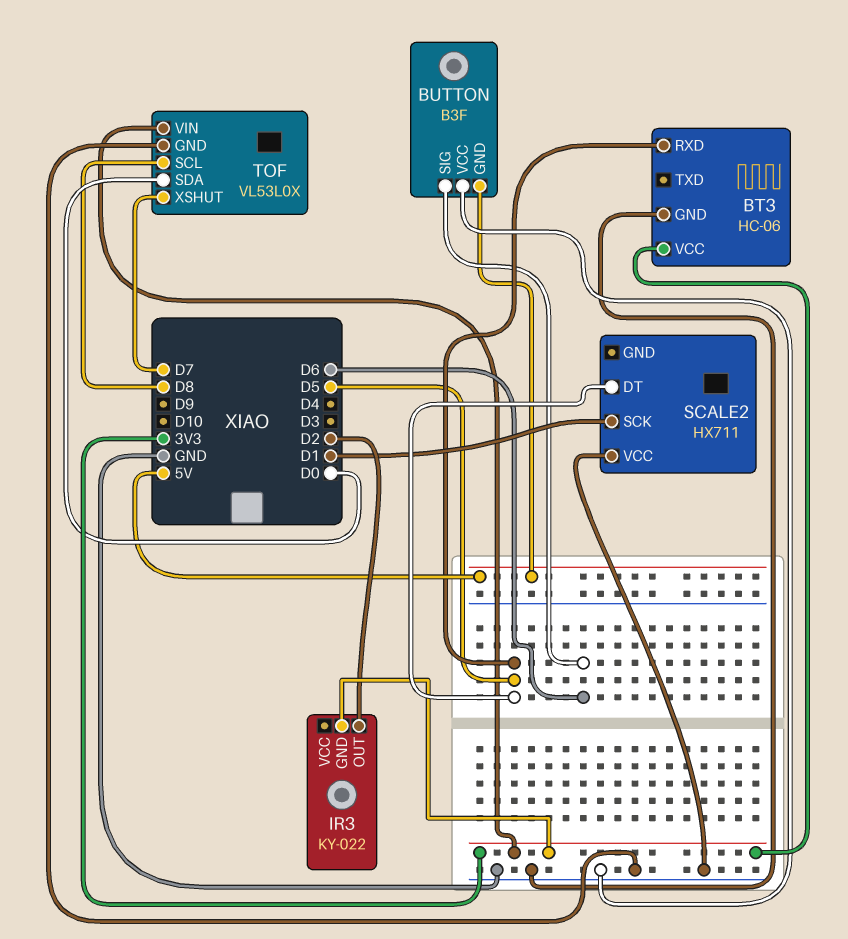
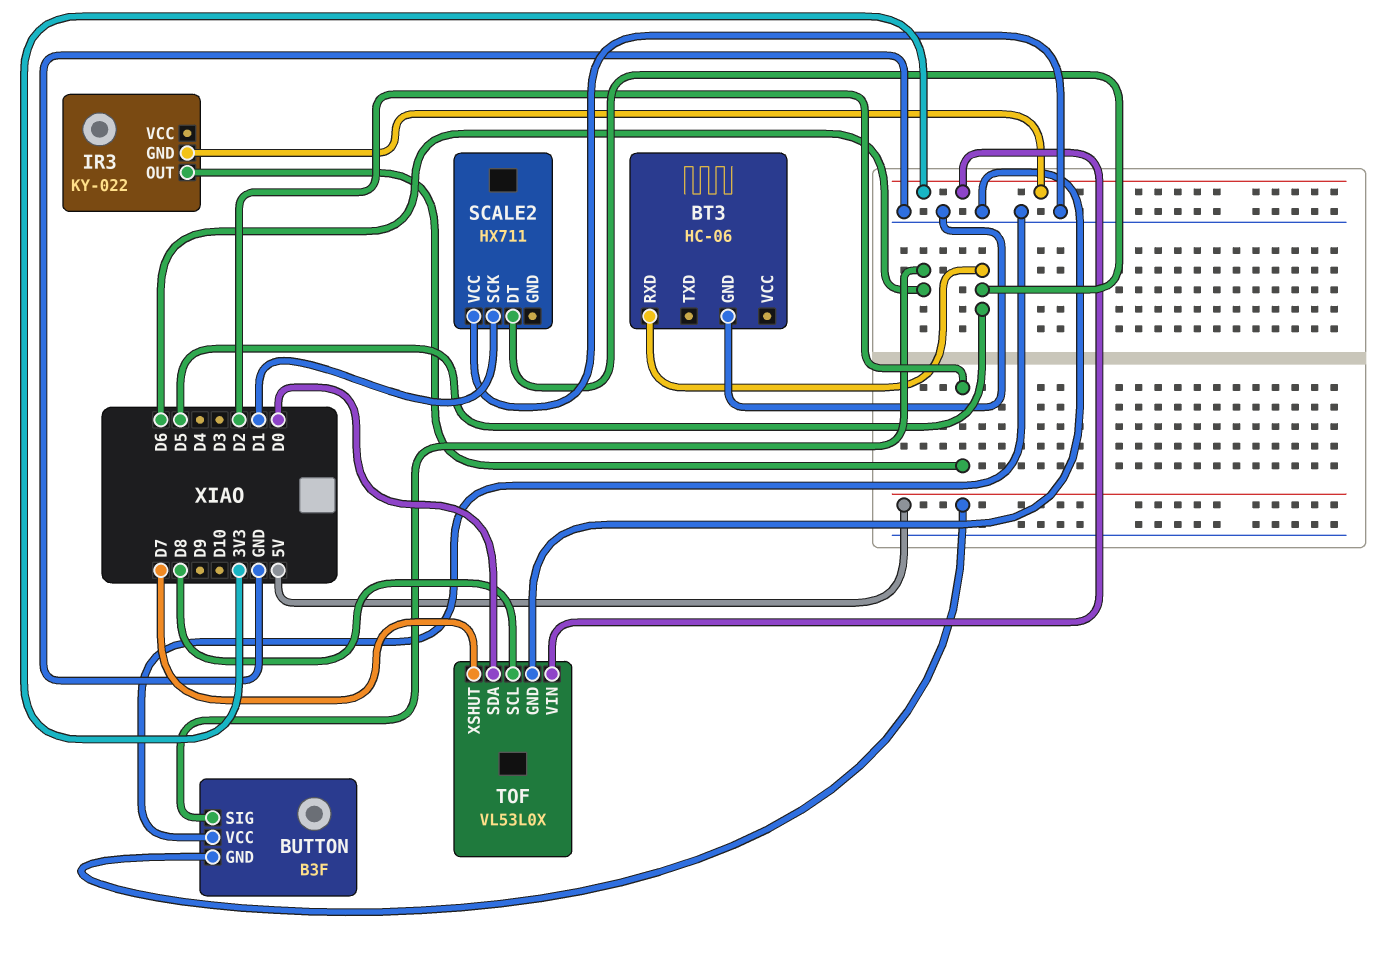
BT3 pin VCC: 3V3 -> none

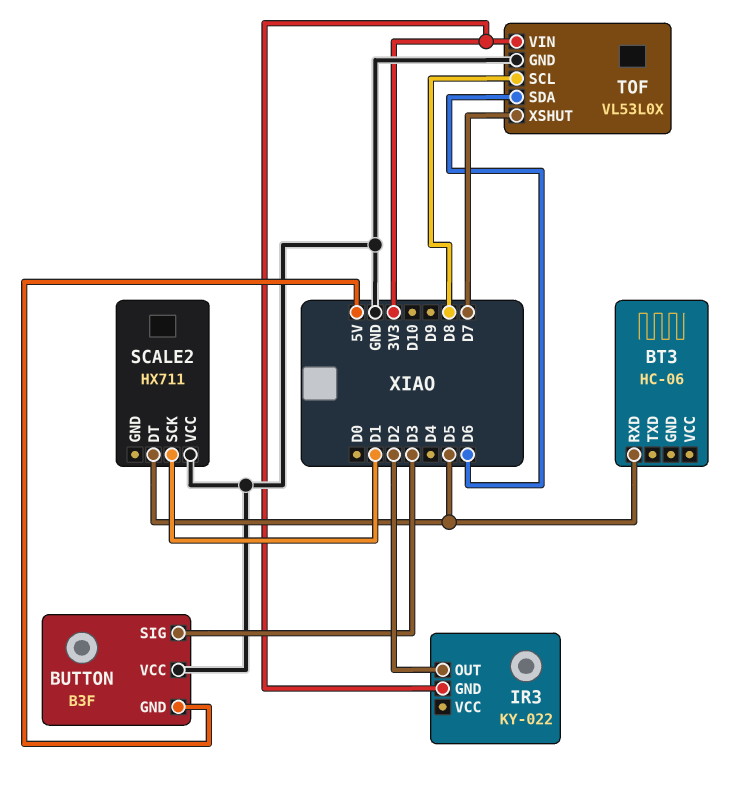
BT3 pin GND: GND -> none
BUTTON pin SIG: D6 -> D3
TOF pin SDA: D0 -> D6

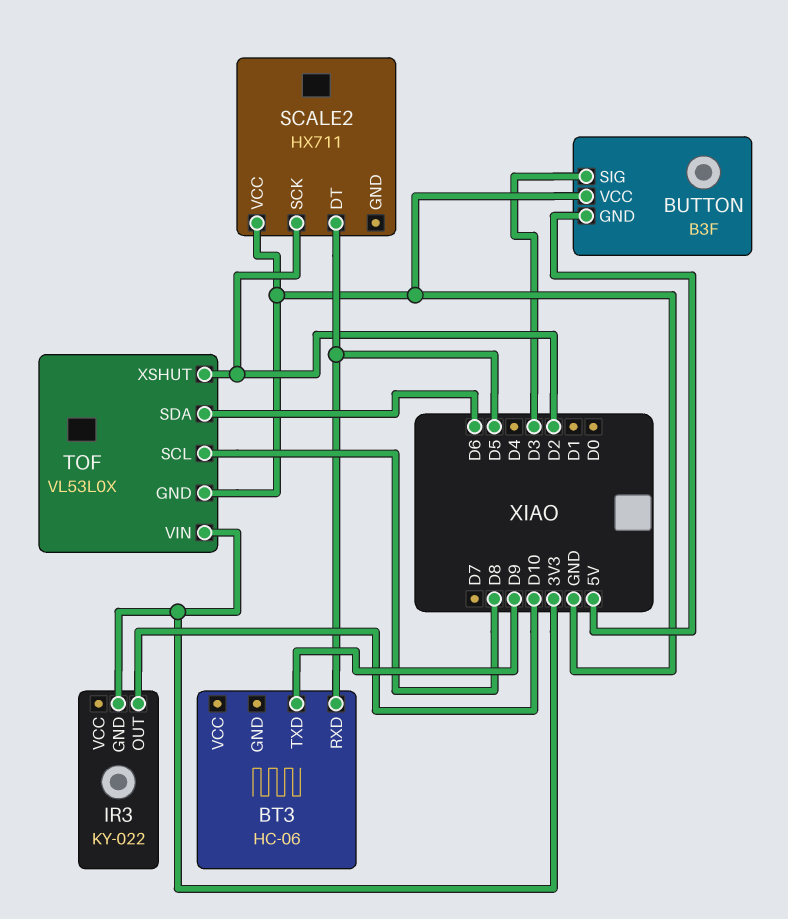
BT3 pin TXD: none -> D9
IR3 pin OUT: D2 -> D10
SCALE2 pin SCK: D1 -> D2
TOF pin XSHUT: D7 -> D2

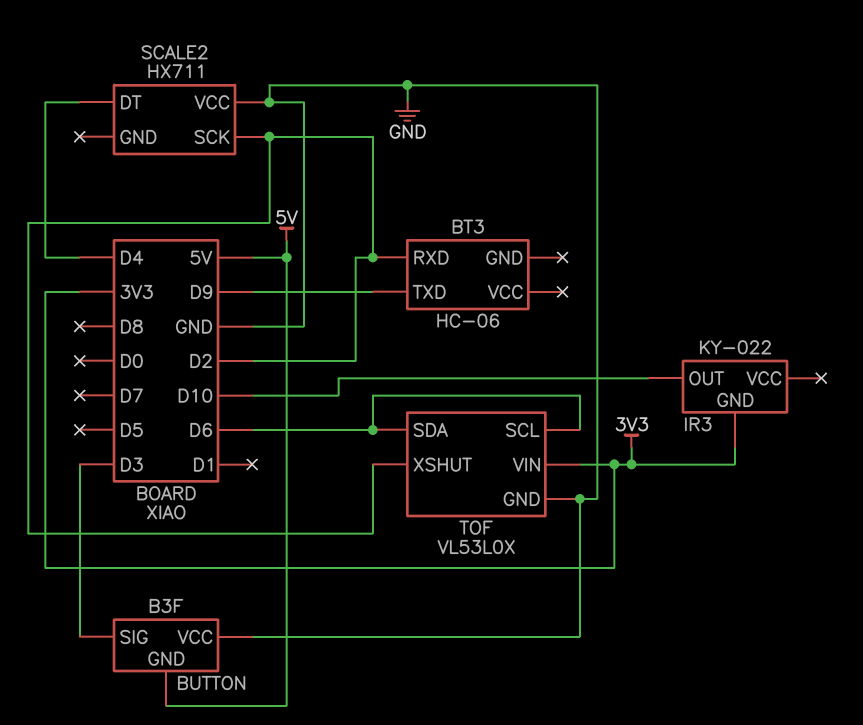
BT3 pin RXD: D5 -> D2
SCALE2 pin DT: D5 -> D4
TOF pin SCL: D8 -> D6

